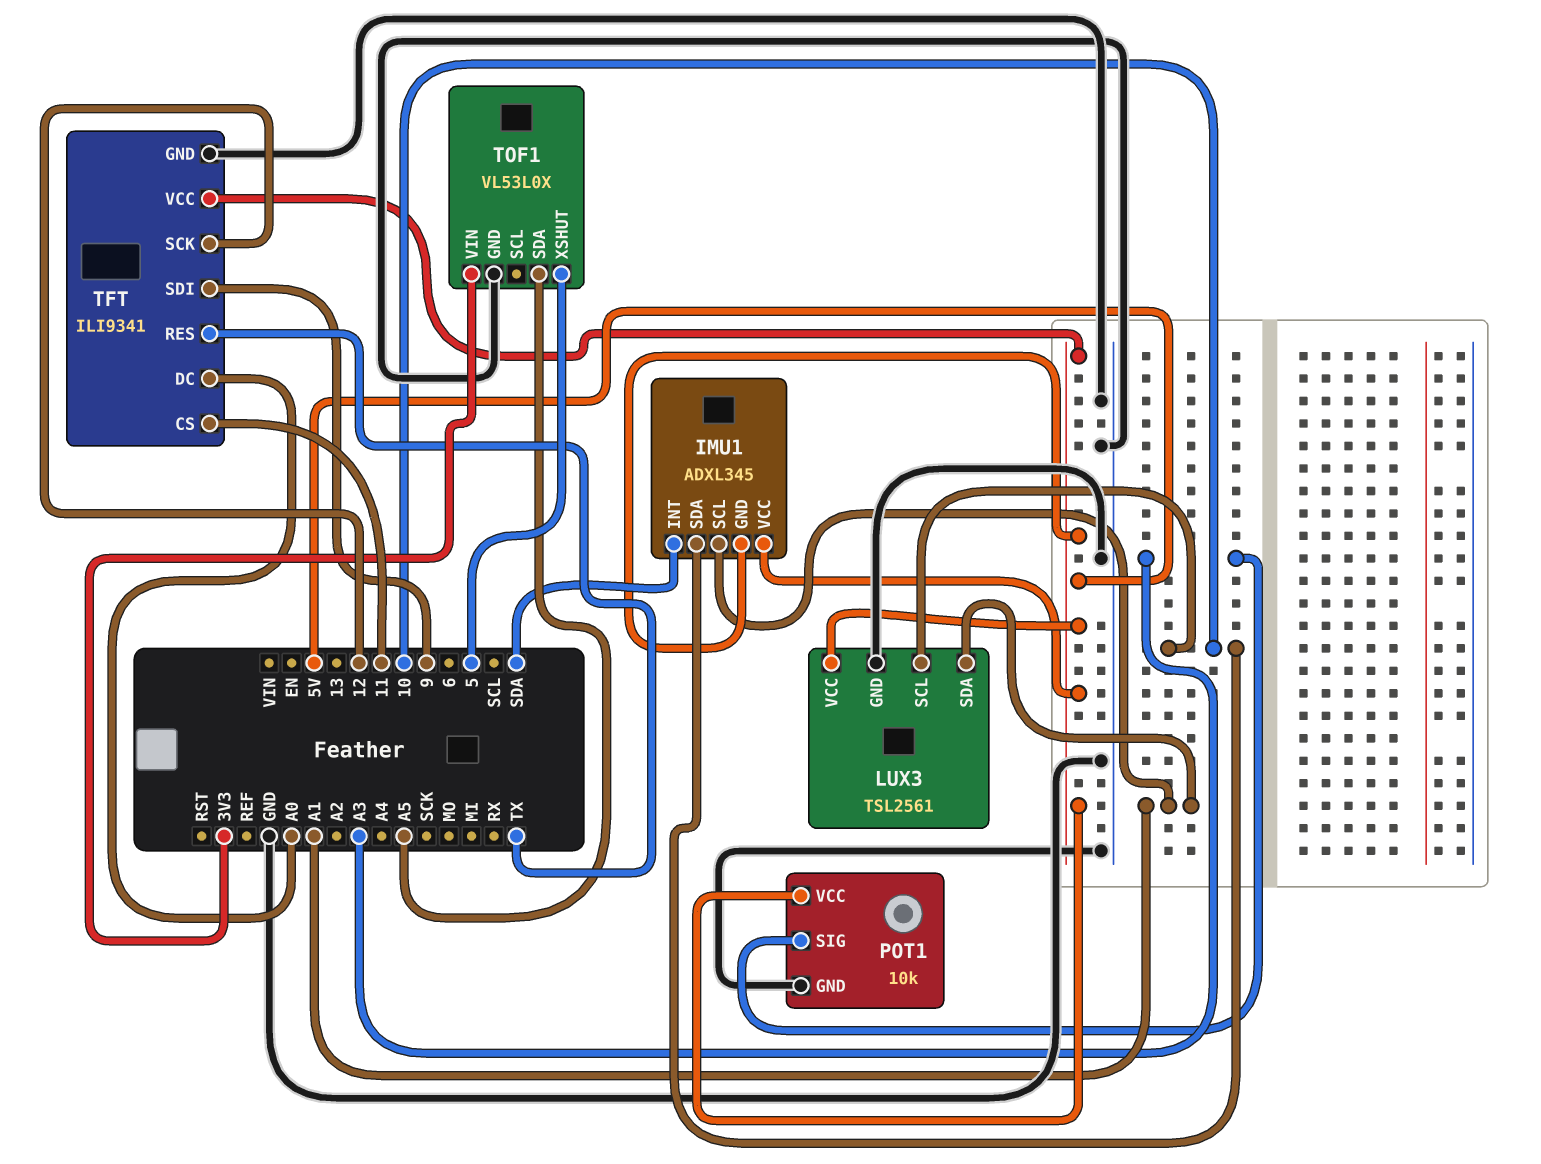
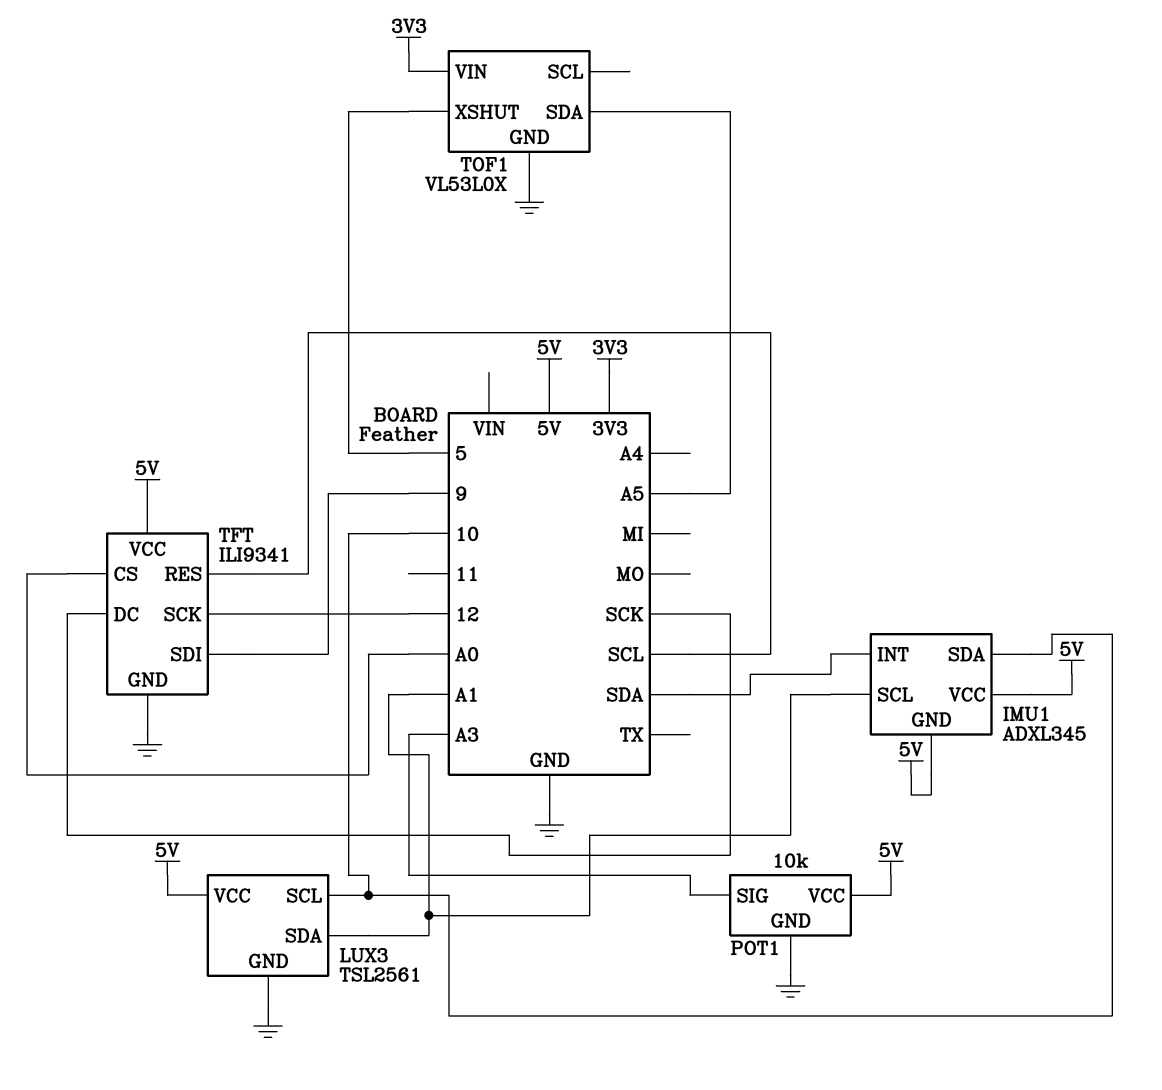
TFT pin CS: 11 -> A0
TFT pin DC: A0 -> SCK
TFT pin RES: TX -> SCL

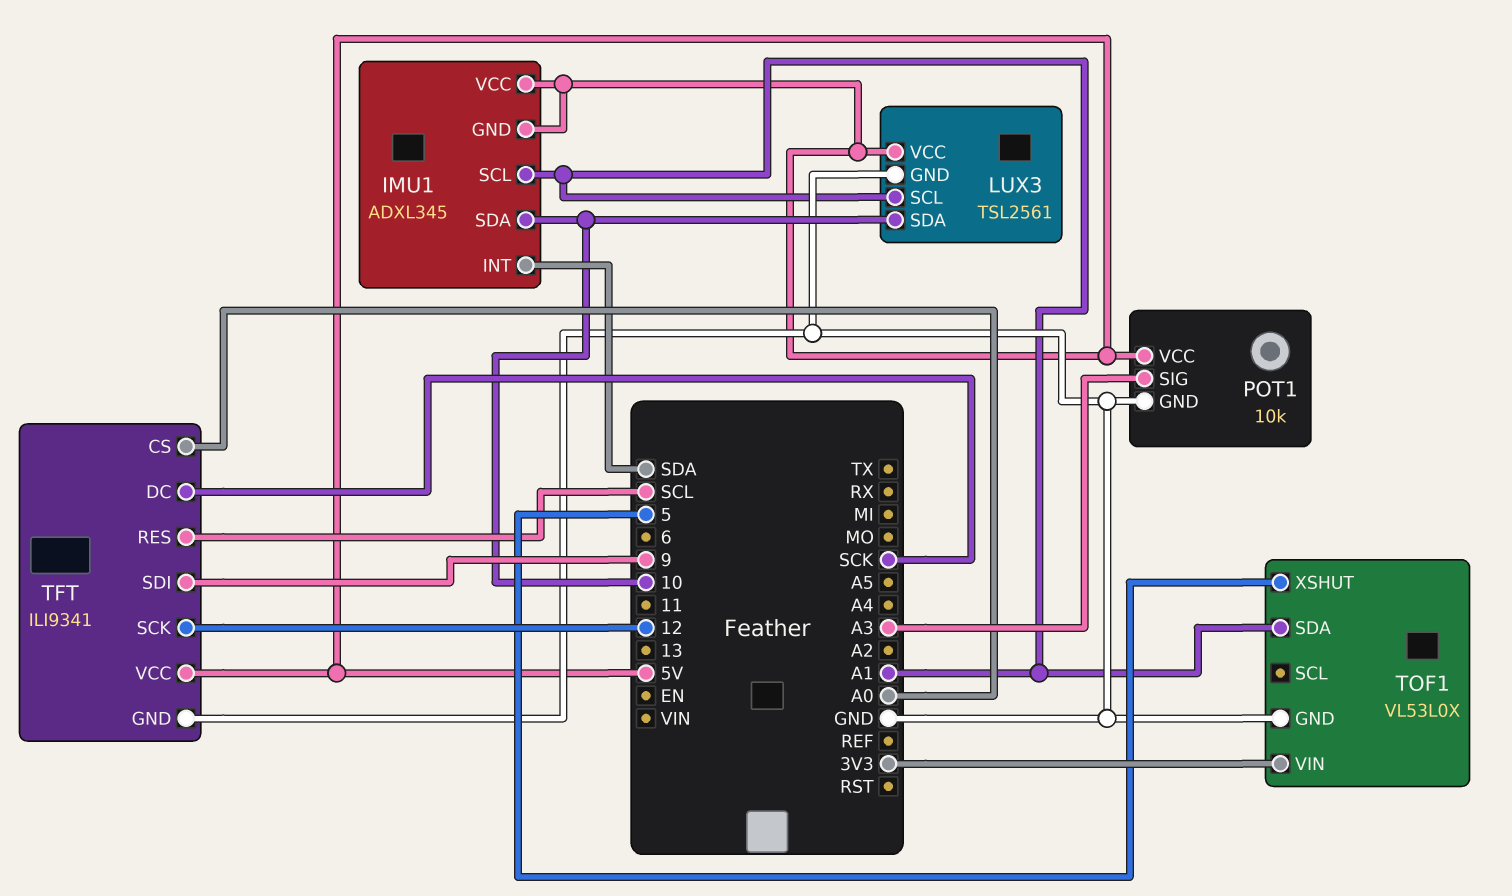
LUX3 pin SCL: 10 -> A1
LUX3 pin SDA: A1 -> 10
TOF1 pin SDA: A5 -> A1

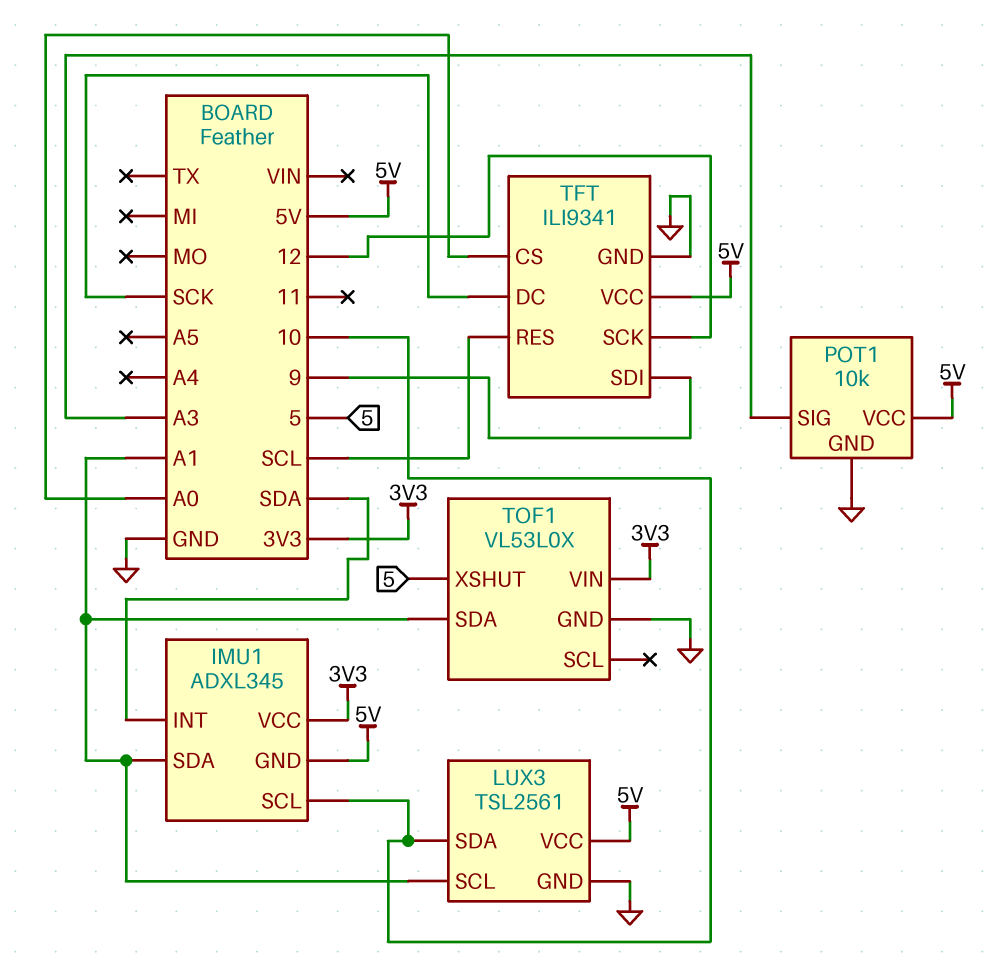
IMU1 pin SCL: A1 -> 10
IMU1 pin SDA: 10 -> A1
IMU1 pin VCC: 5V -> 3V3

